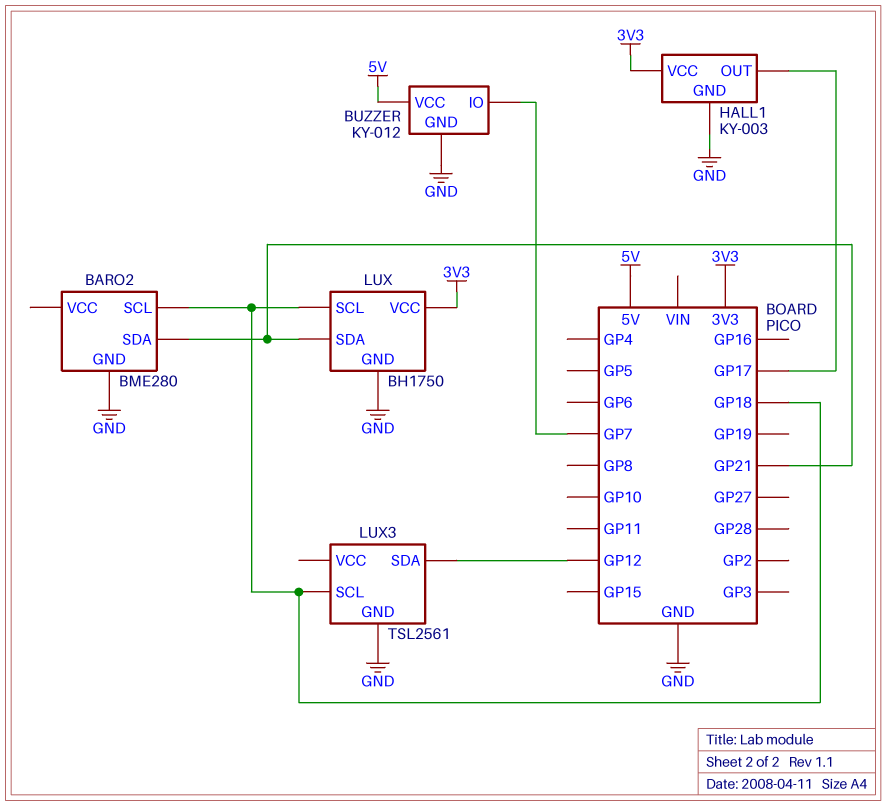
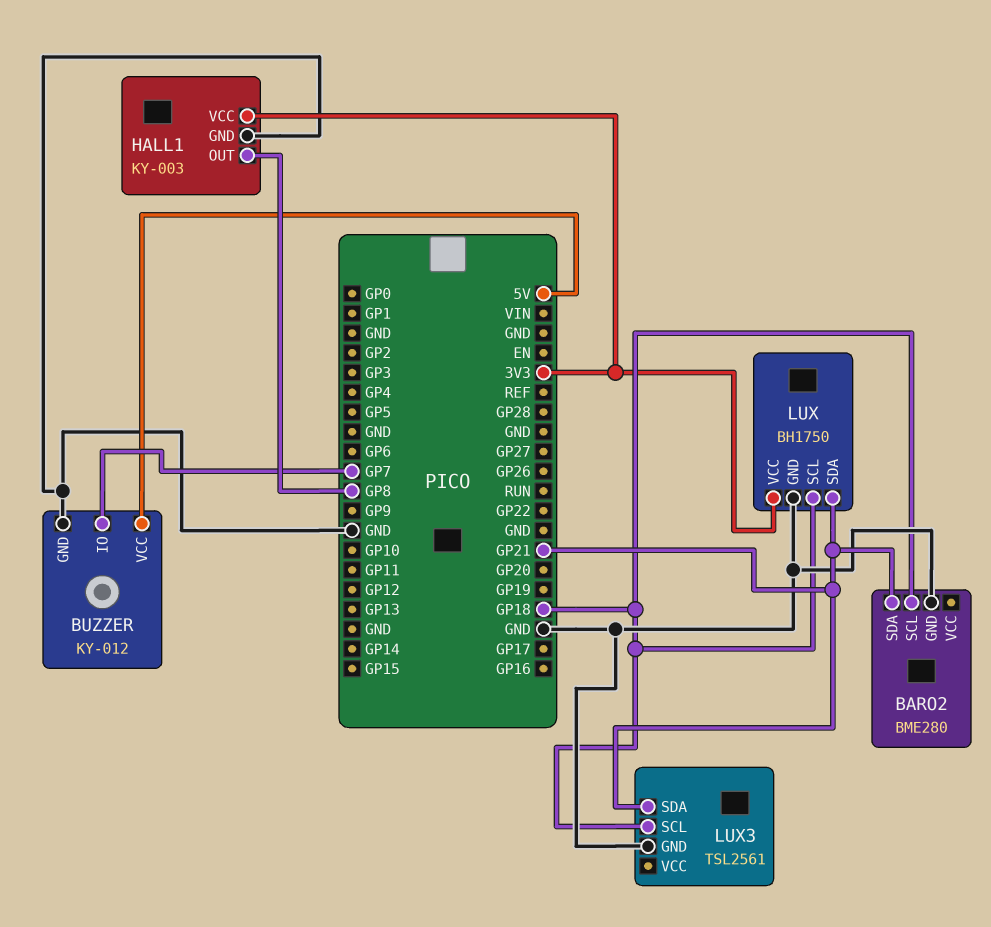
HALL1 pin OUT: GP17 -> GP8
LUX3 pin SDA: GP12 -> GP21

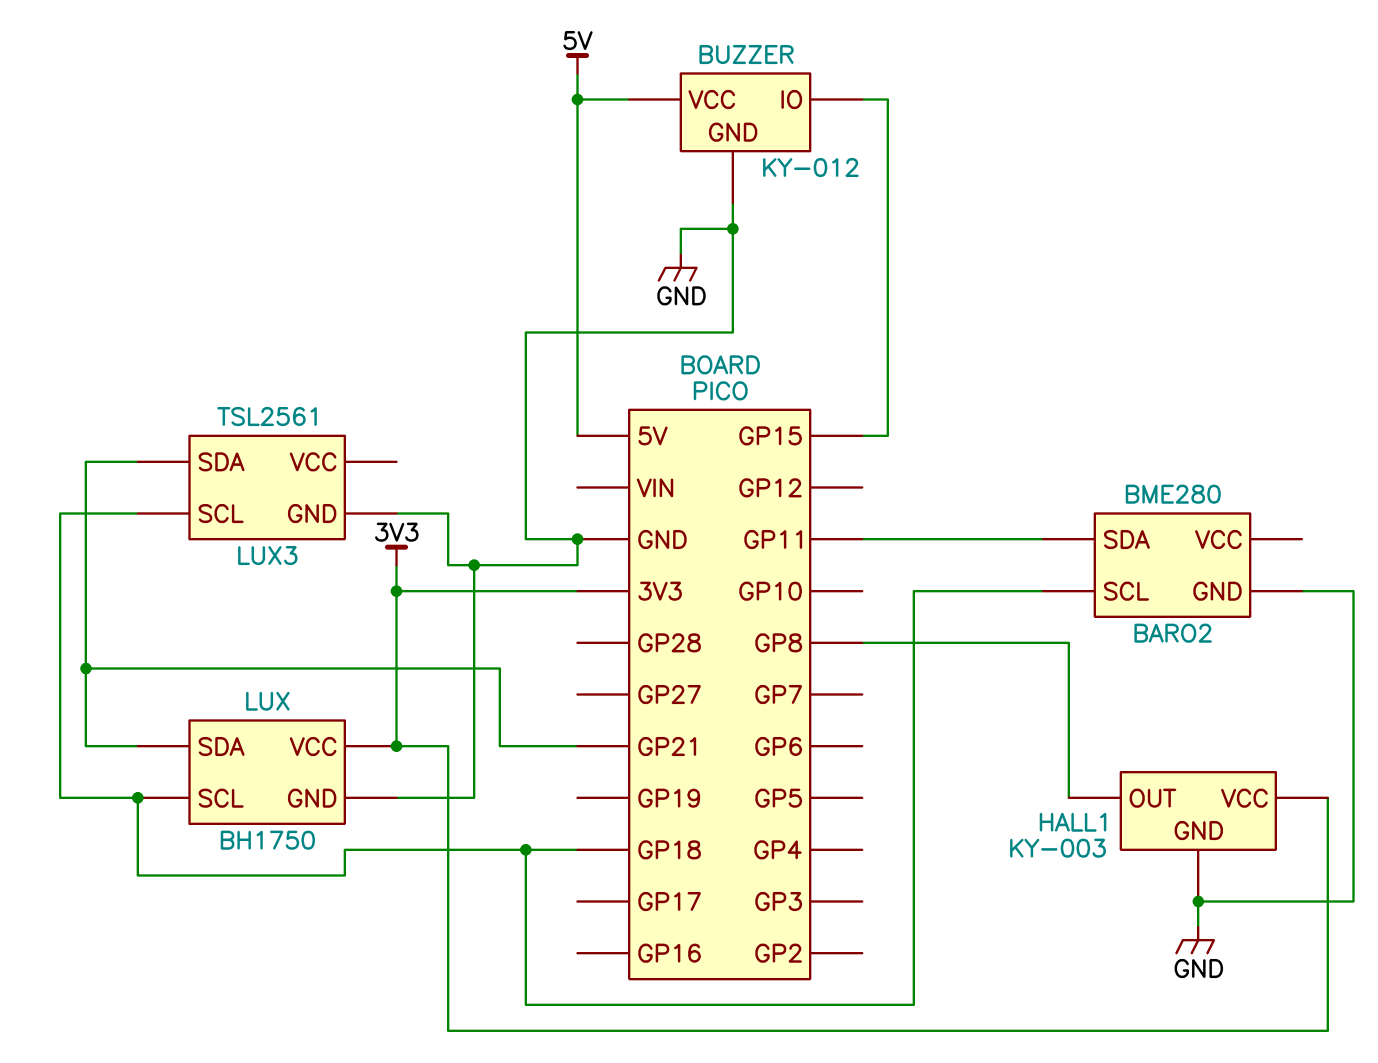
BARO2 pin SDA: GP21 -> GP11
BUZZER pin IO: GP7 -> GP15

